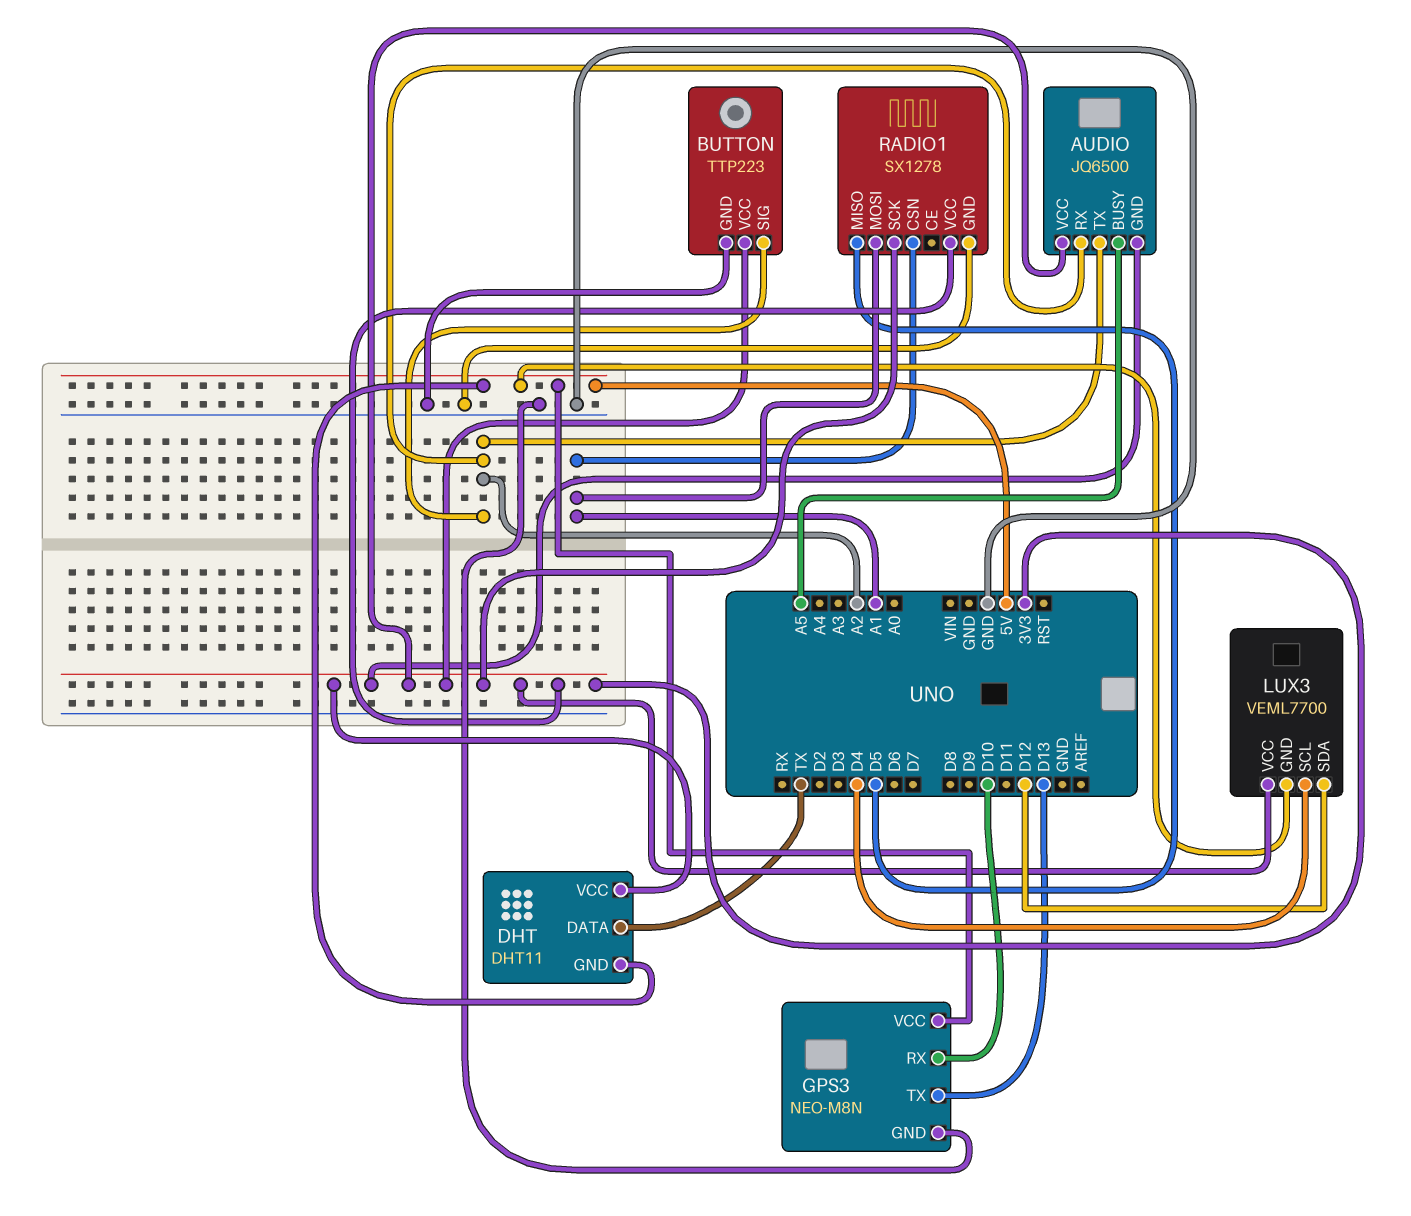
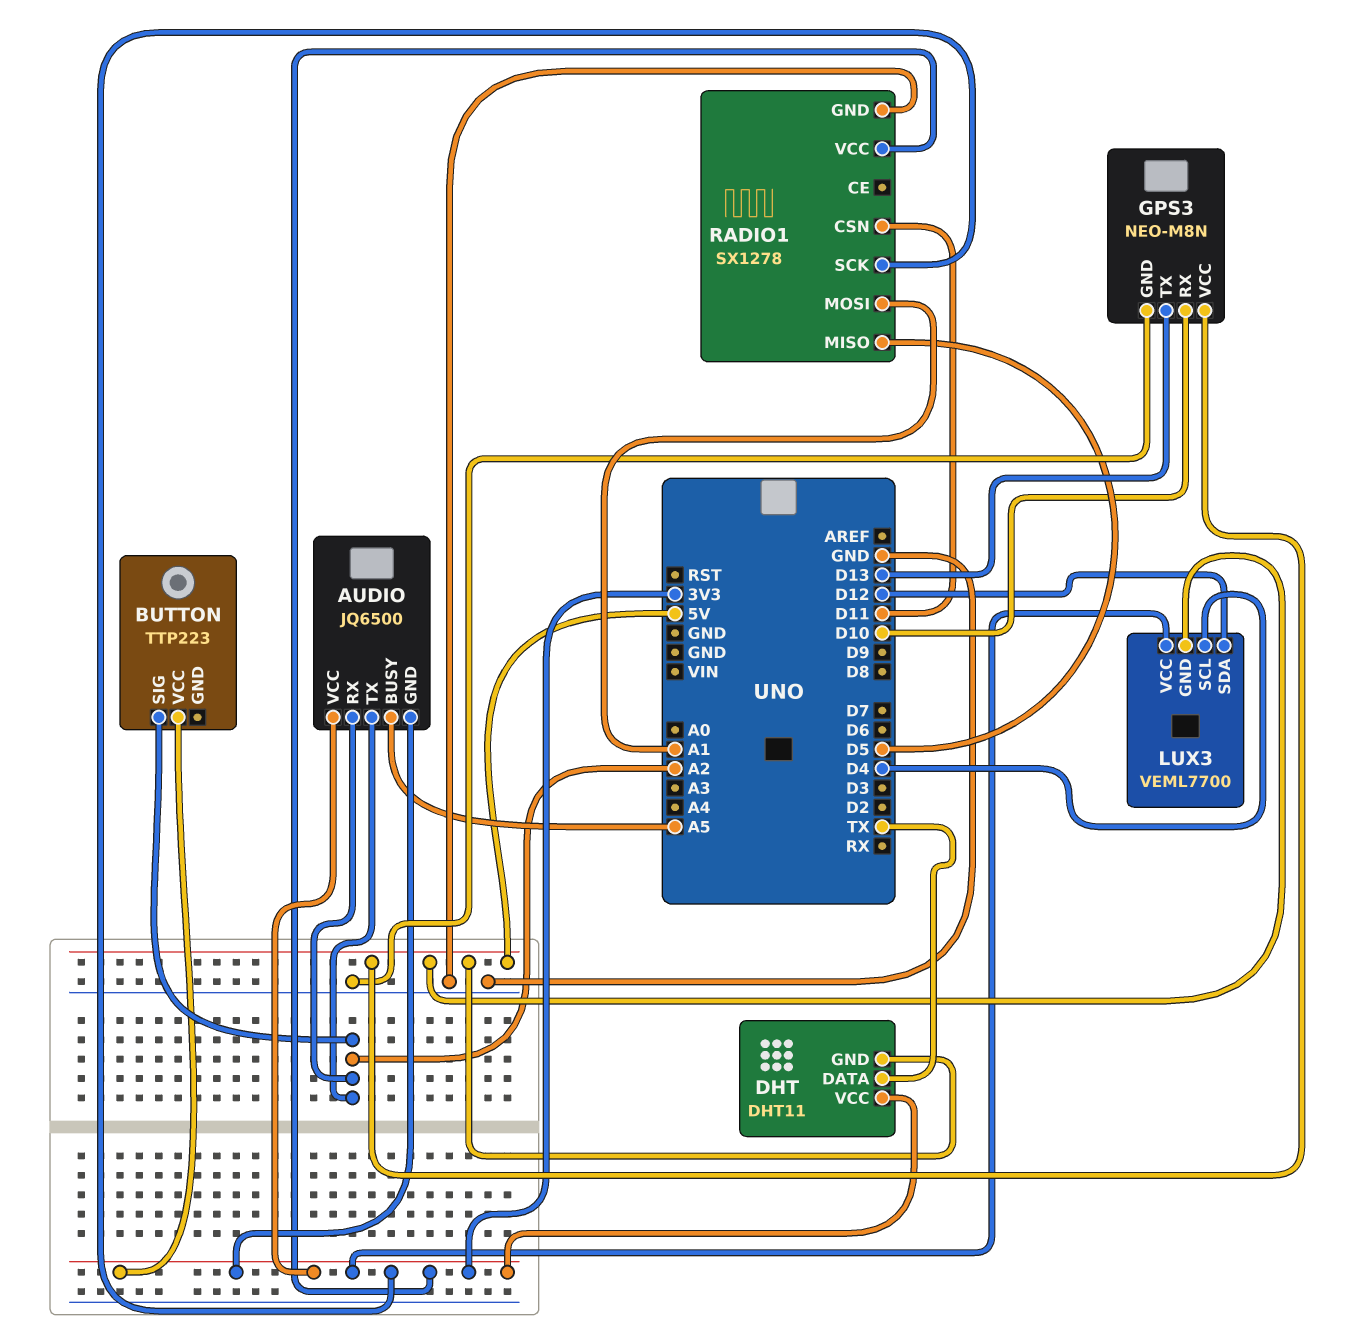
BUTTON pin GND: GND -> none
RADIO1 pin CSN: A1 -> D11

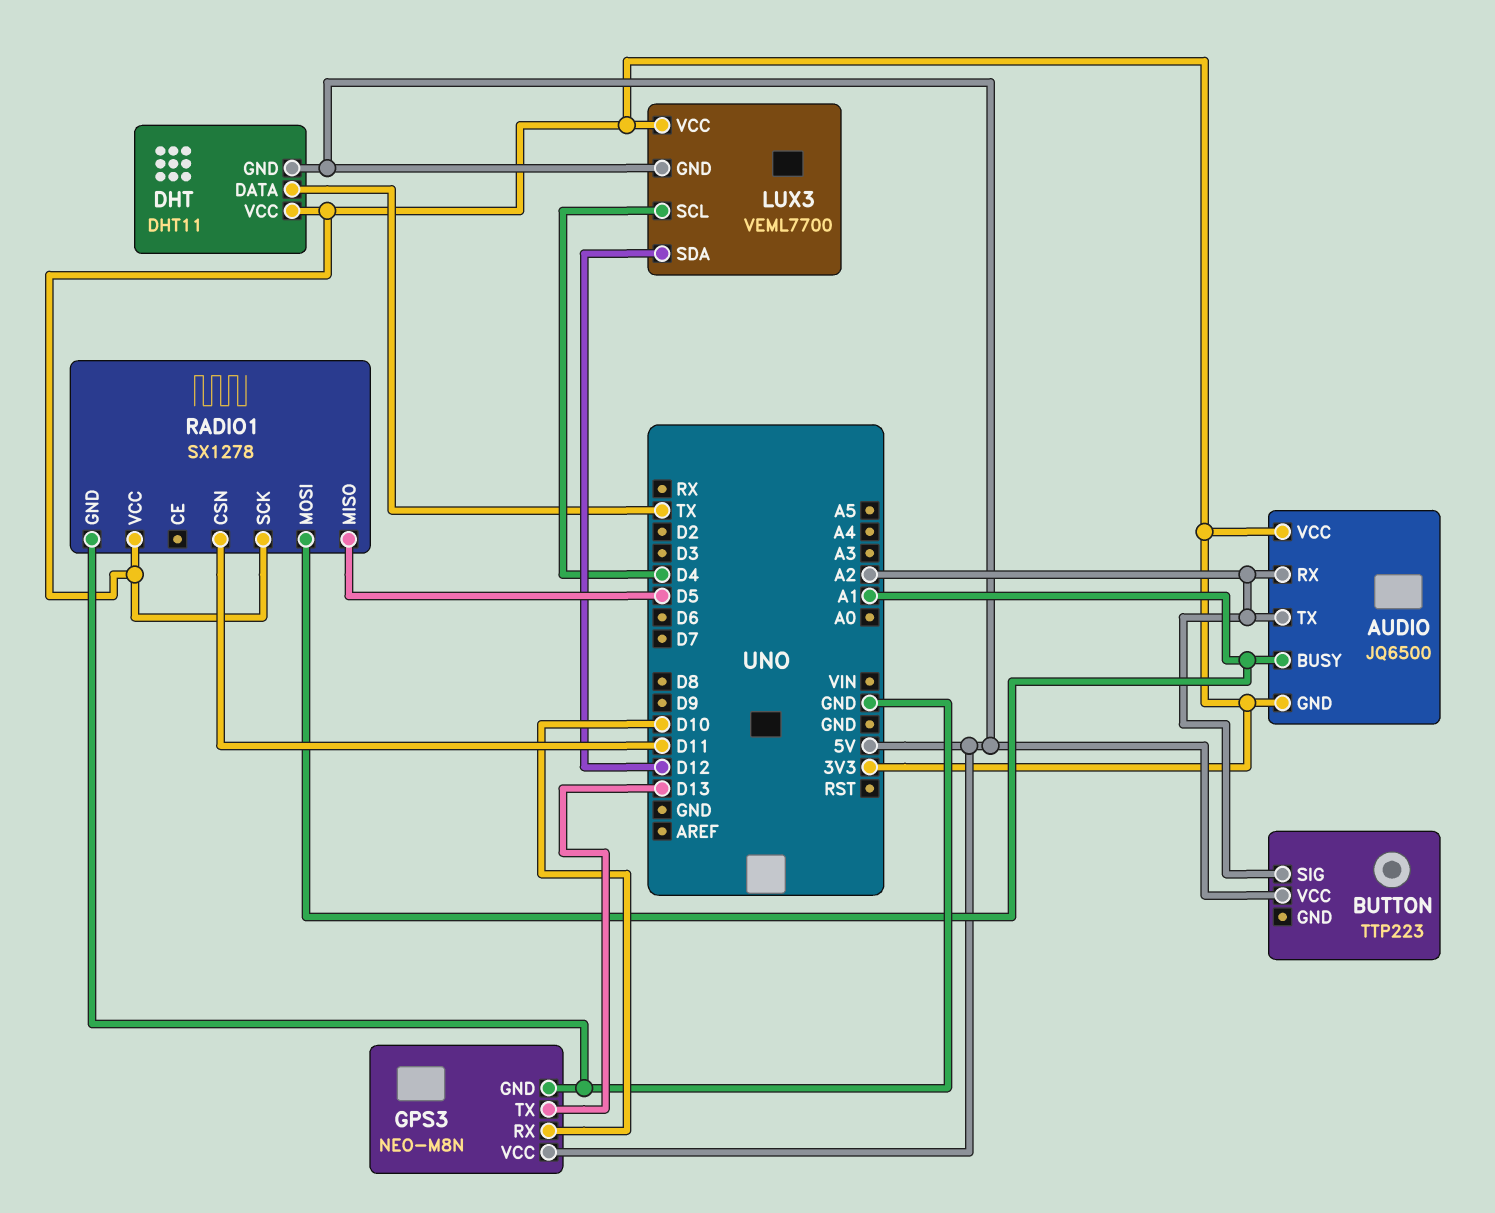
AUDIO pin BUSY: A5 -> A1
BUTTON pin VCC: 3V3 -> 5V

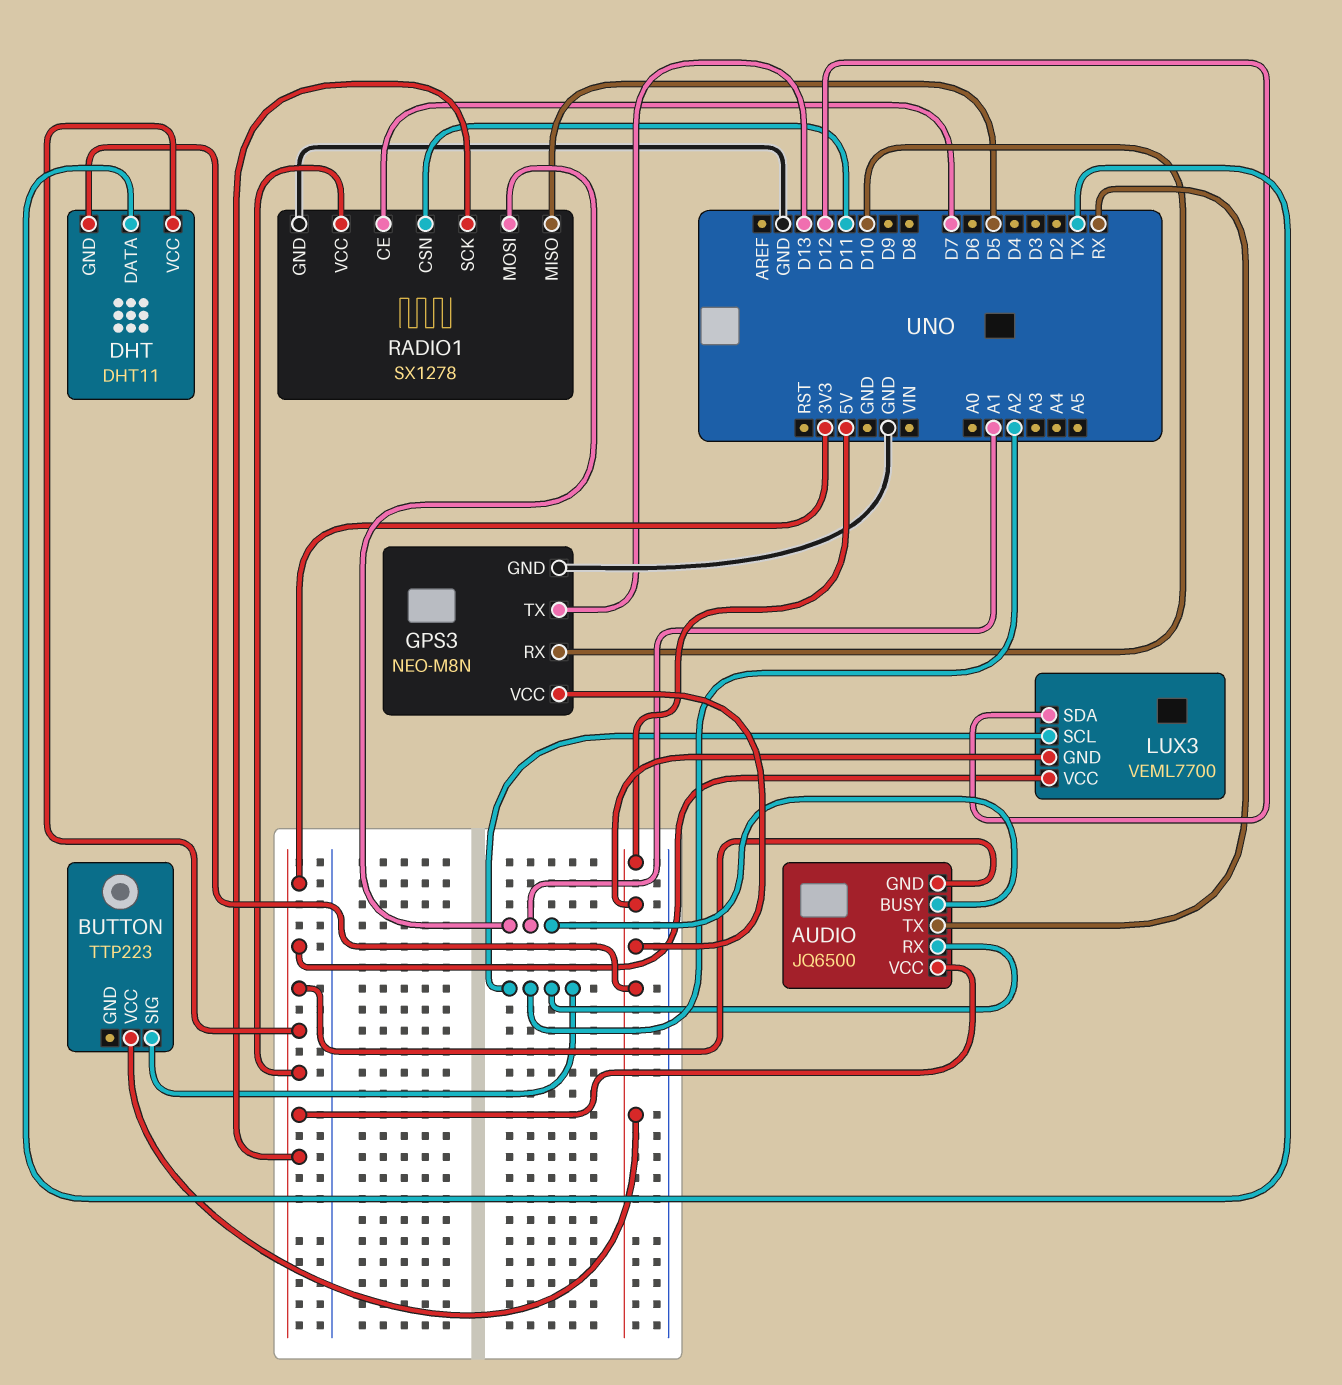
AUDIO pin TX: A2 -> RX
LUX3 pin SCL: D4 -> A2
RADIO1 pin CE: none -> D7

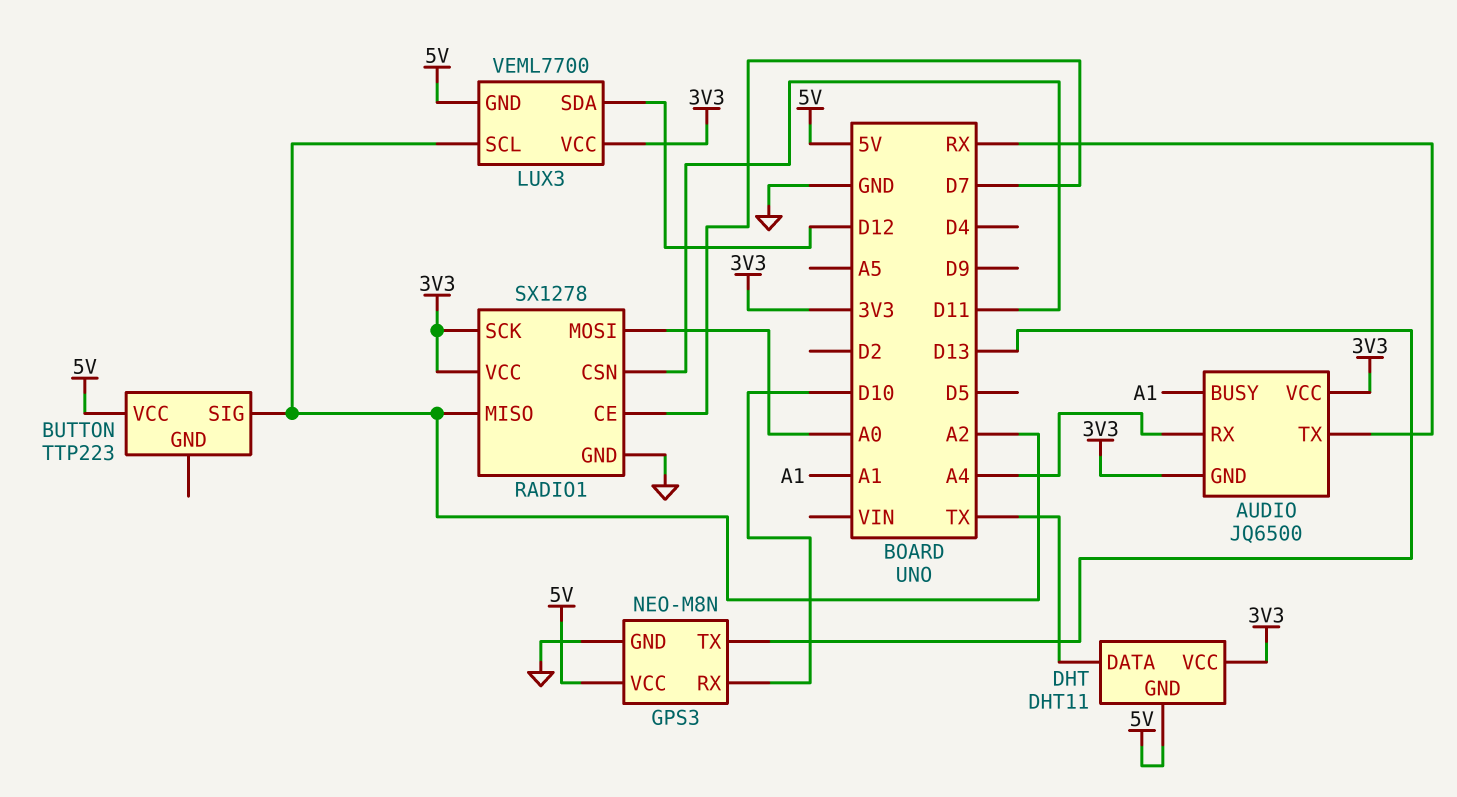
AUDIO pin RX: A2 -> A4
RADIO1 pin MISO: D5 -> A2
RADIO1 pin MOSI: A1 -> A0

